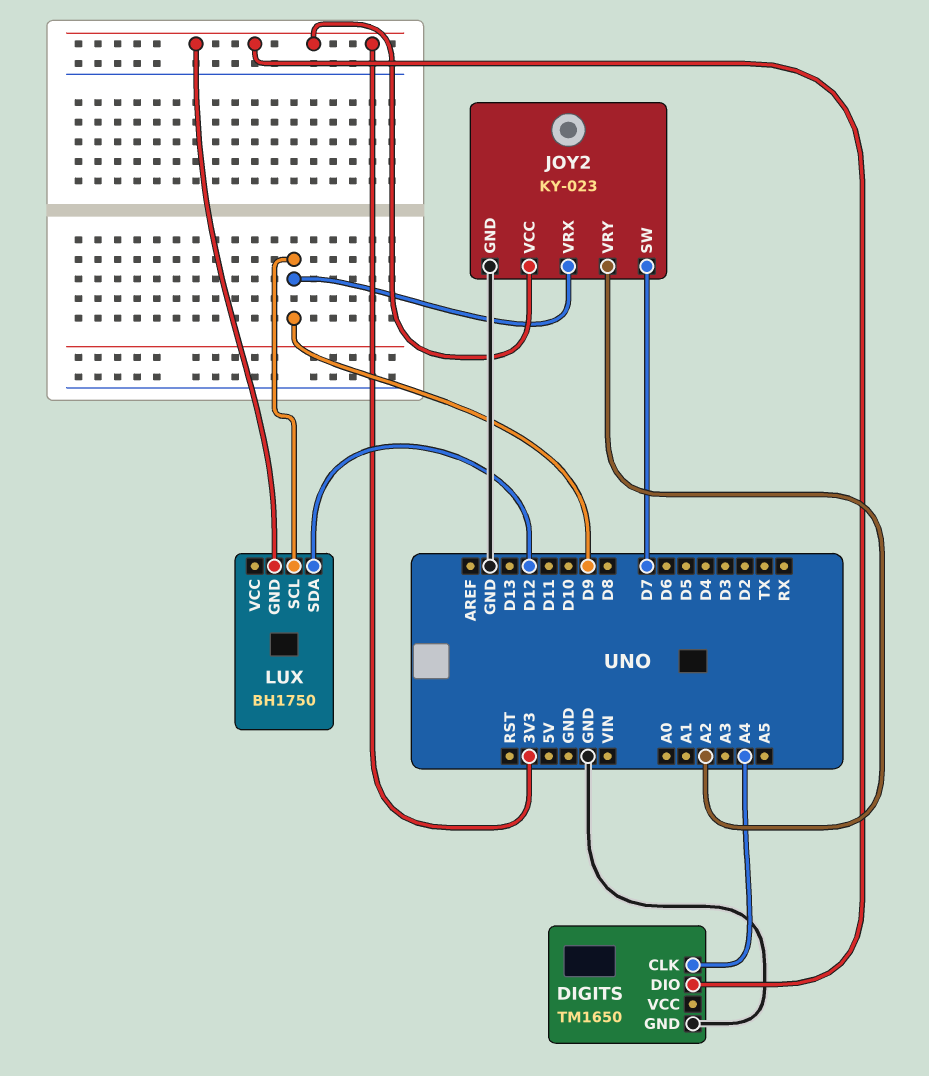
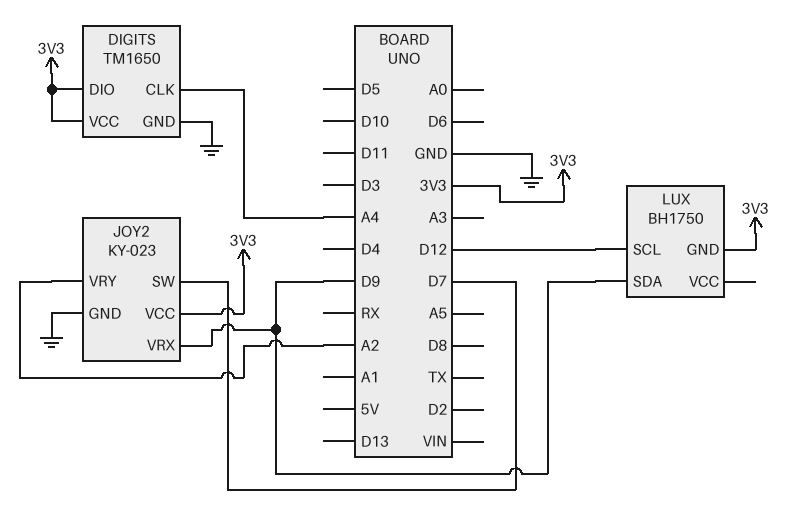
DIGITS pin VCC: none -> 3V3
LUX pin SCL: D9 -> D12
LUX pin SDA: D12 -> D9

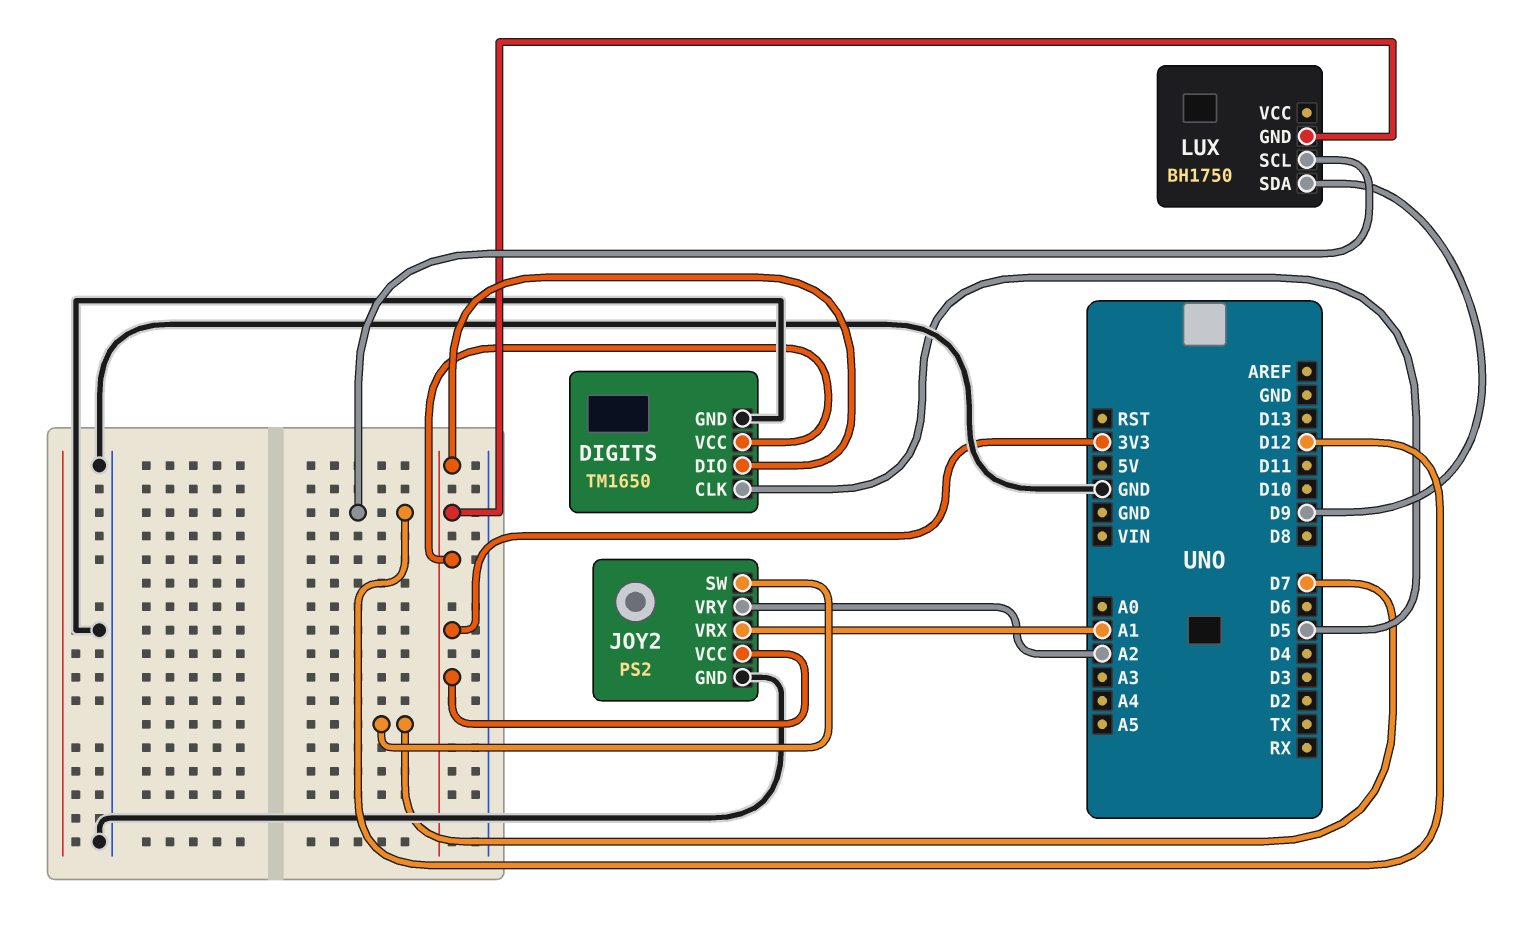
DIGITS pin CLK: A4 -> D5
JOY2: KY-023 -> PS2
JOY2 pin VRX: D9 -> A1

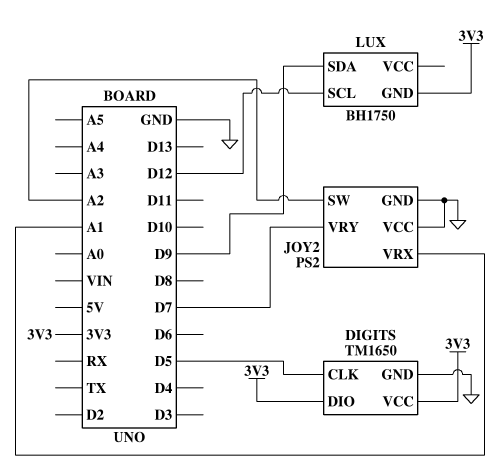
JOY2 pin SW: D7 -> A2
JOY2 pin VCC: 3V3 -> GND
JOY2 pin VRY: A2 -> D7

